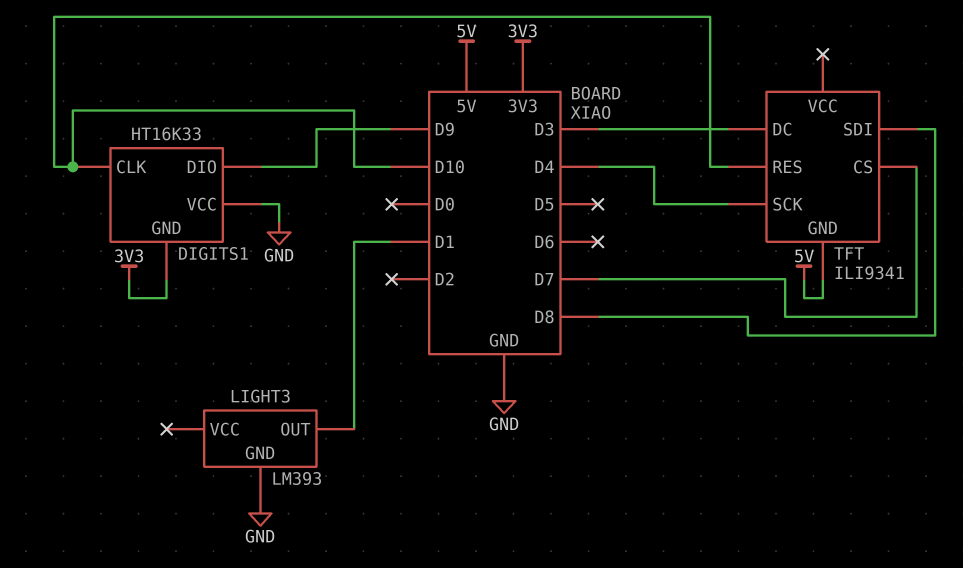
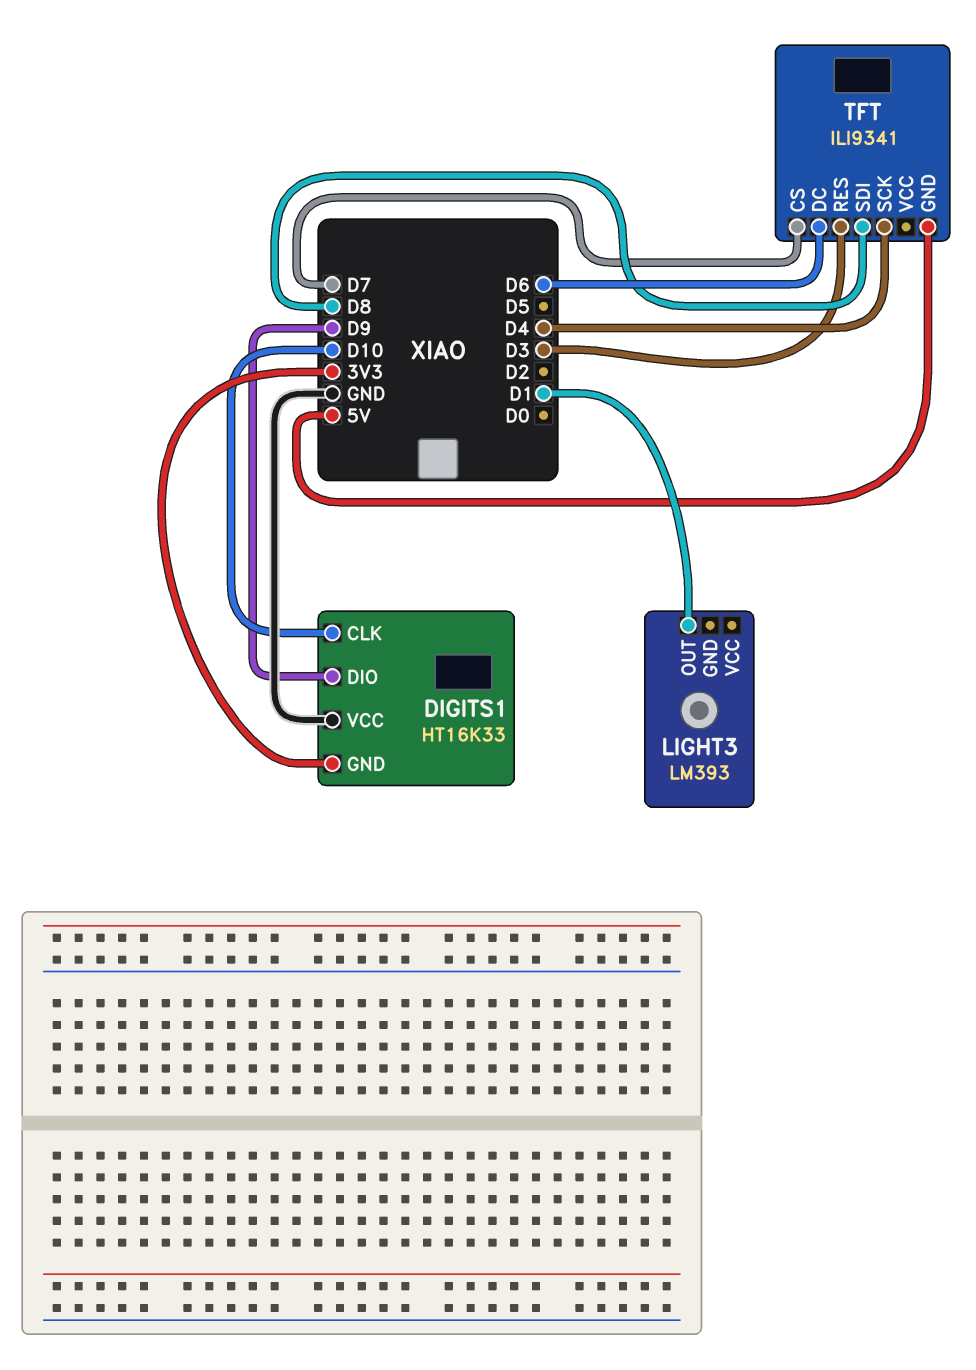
LIGHT3 pin GND: GND -> none
TFT pin DC: D3 -> D6
TFT pin RES: D10 -> D3

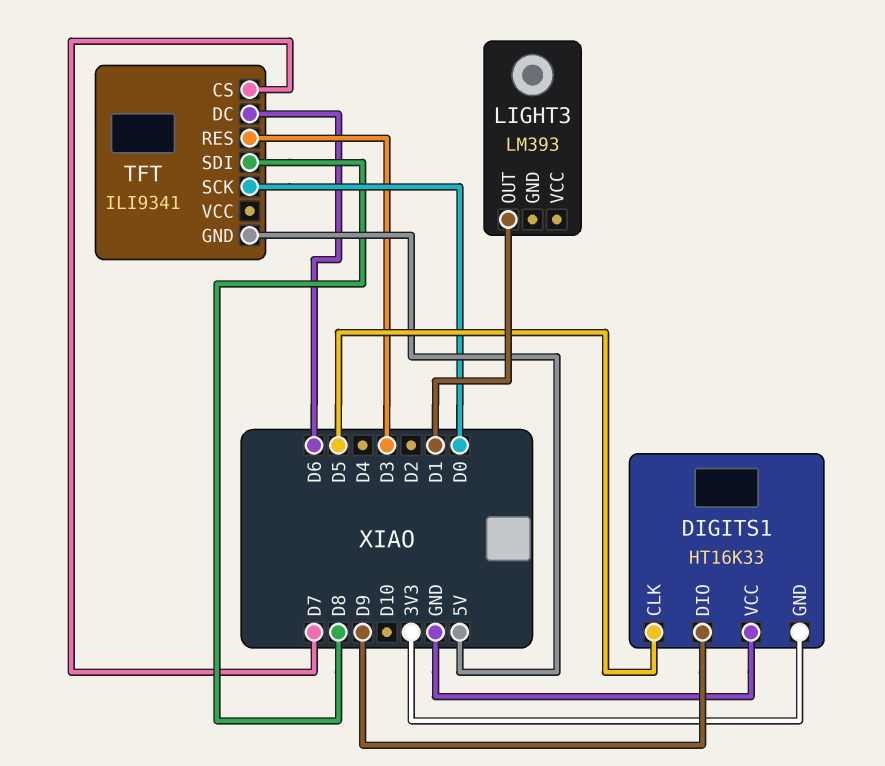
DIGITS1 pin CLK: D10 -> D5
TFT pin SCK: D4 -> D0

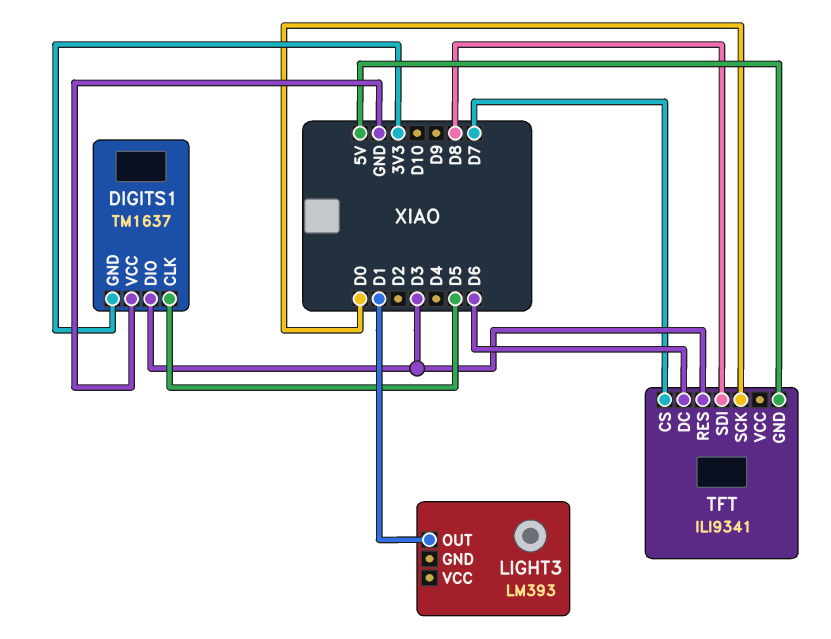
DIGITS1: HT16K33 -> TM1637
DIGITS1 pin DIO: D9 -> D3

